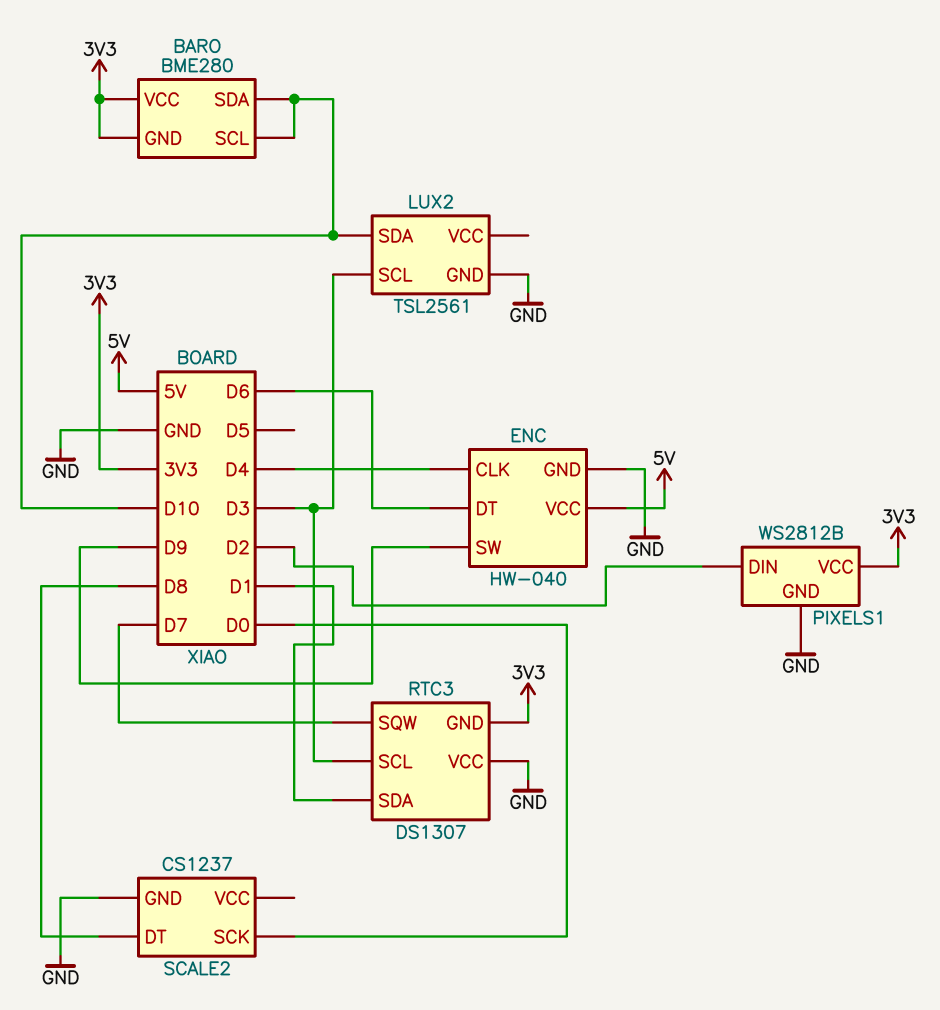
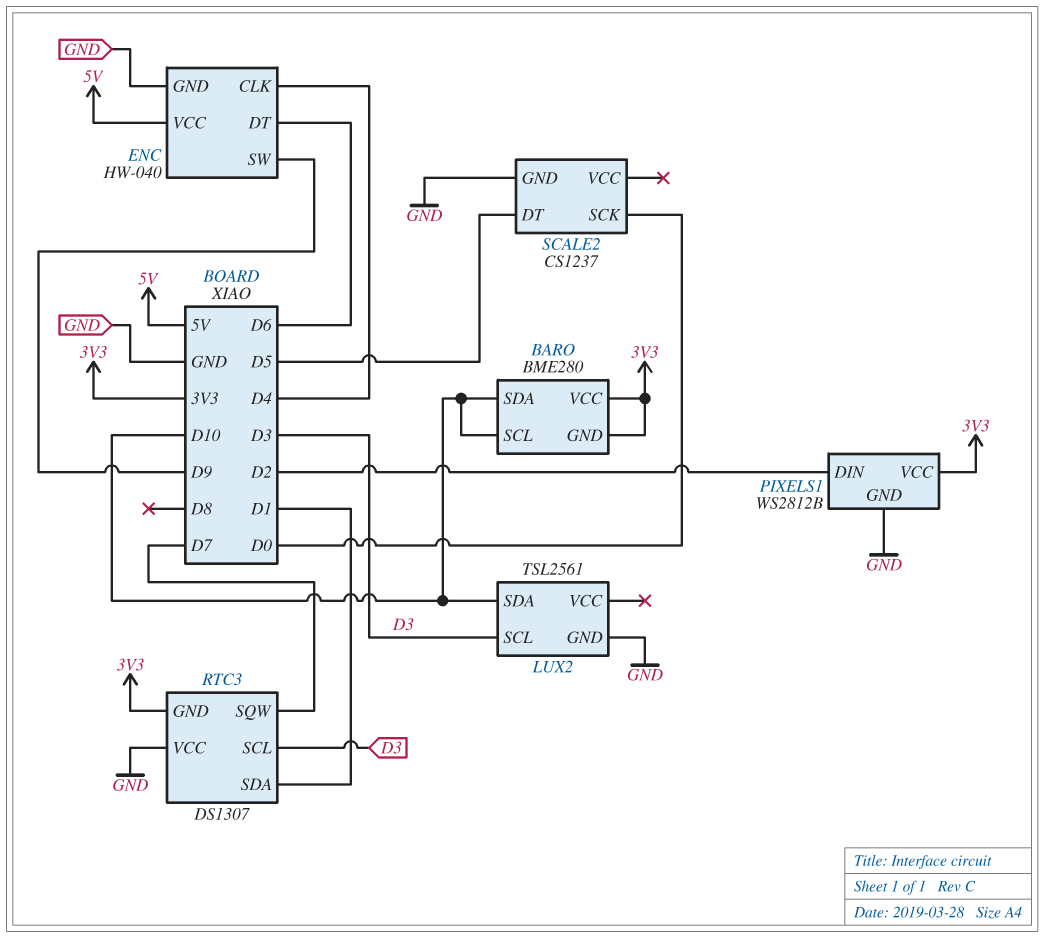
SCALE2 pin DT: D8 -> D5

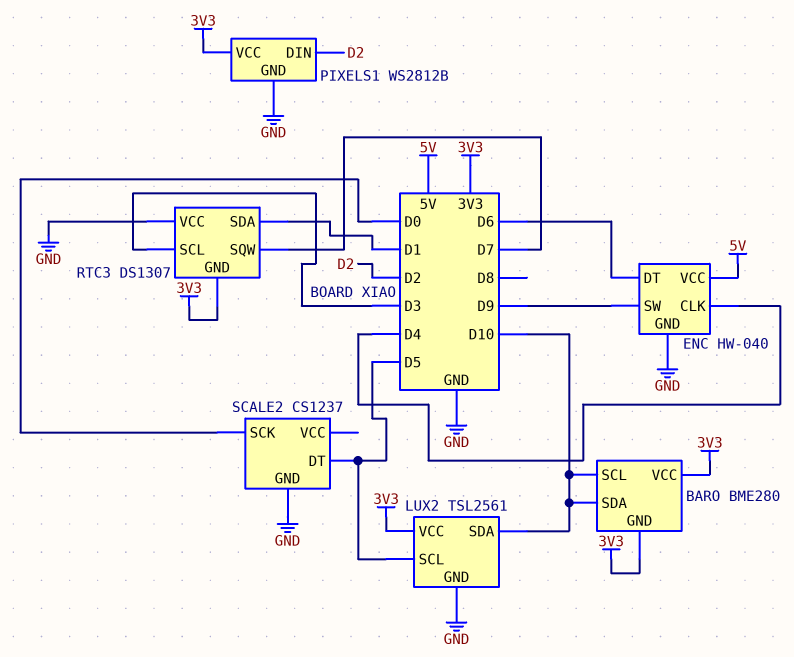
LUX2 pin SCL: D3 -> D5
LUX2 pin VCC: none -> 3V3

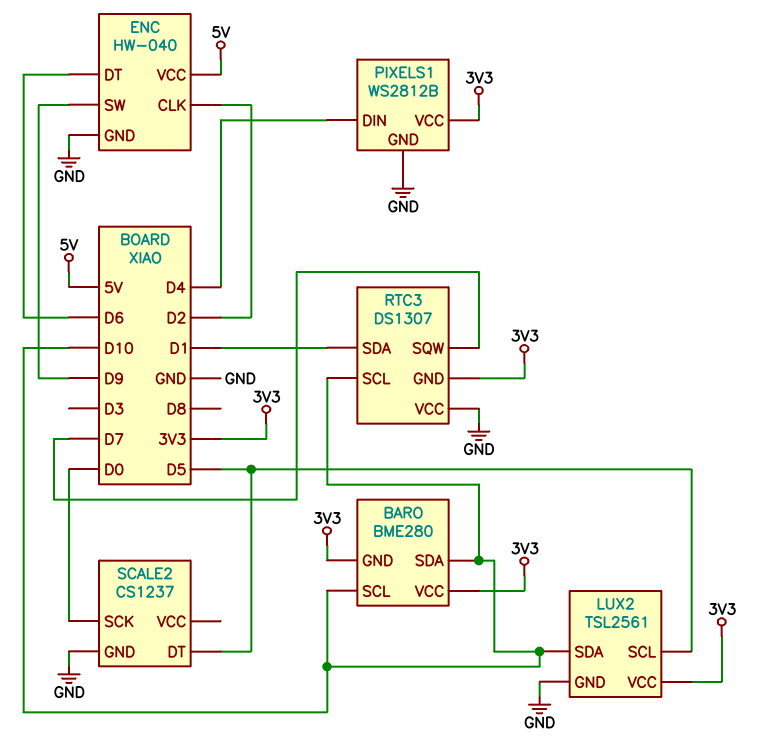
ENC pin CLK: D4 -> D2
PIXELS1 pin DIN: D2 -> D4
RTC3 pin SCL: D3 -> D10

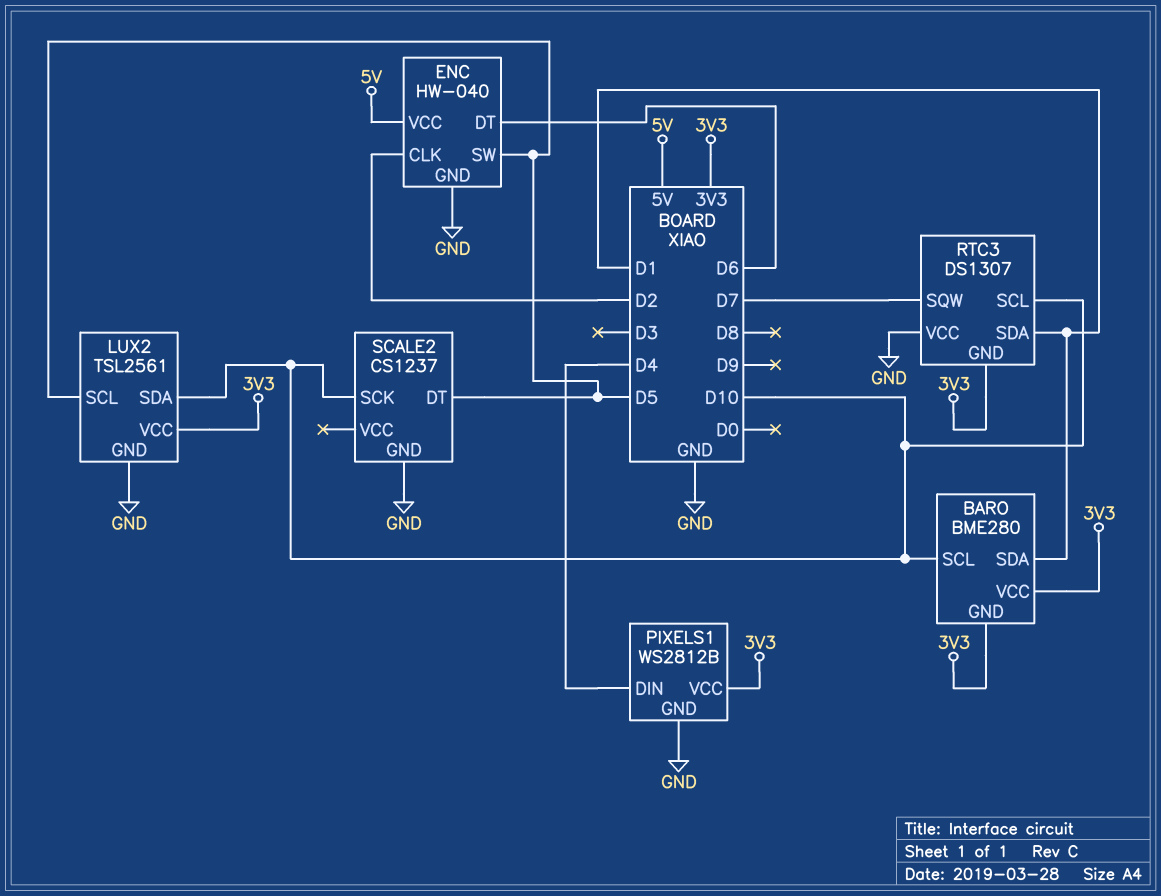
BARO pin SDA: D10 -> D1
ENC pin SW: D9 -> D5
SCALE2 pin SCK: D0 -> D10

